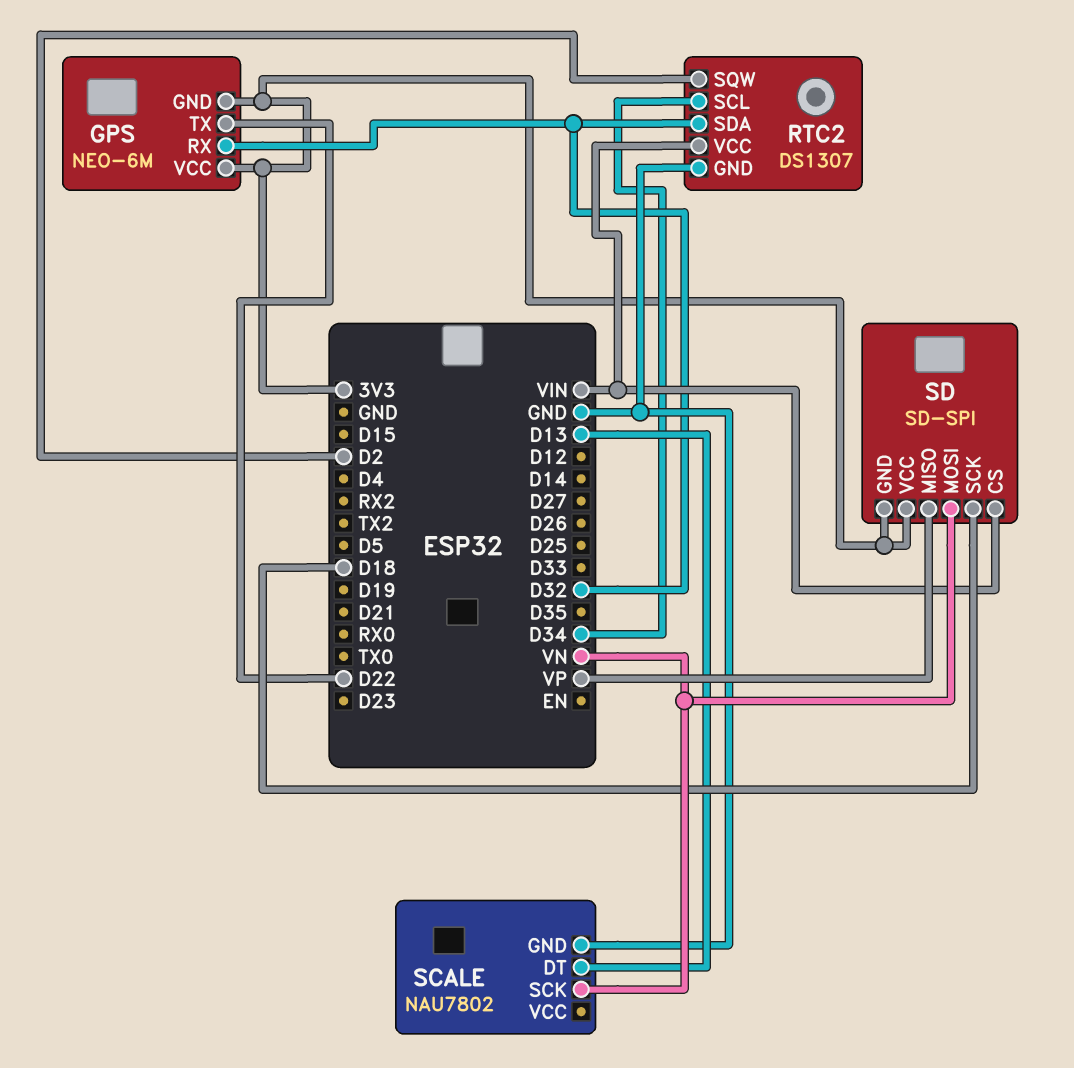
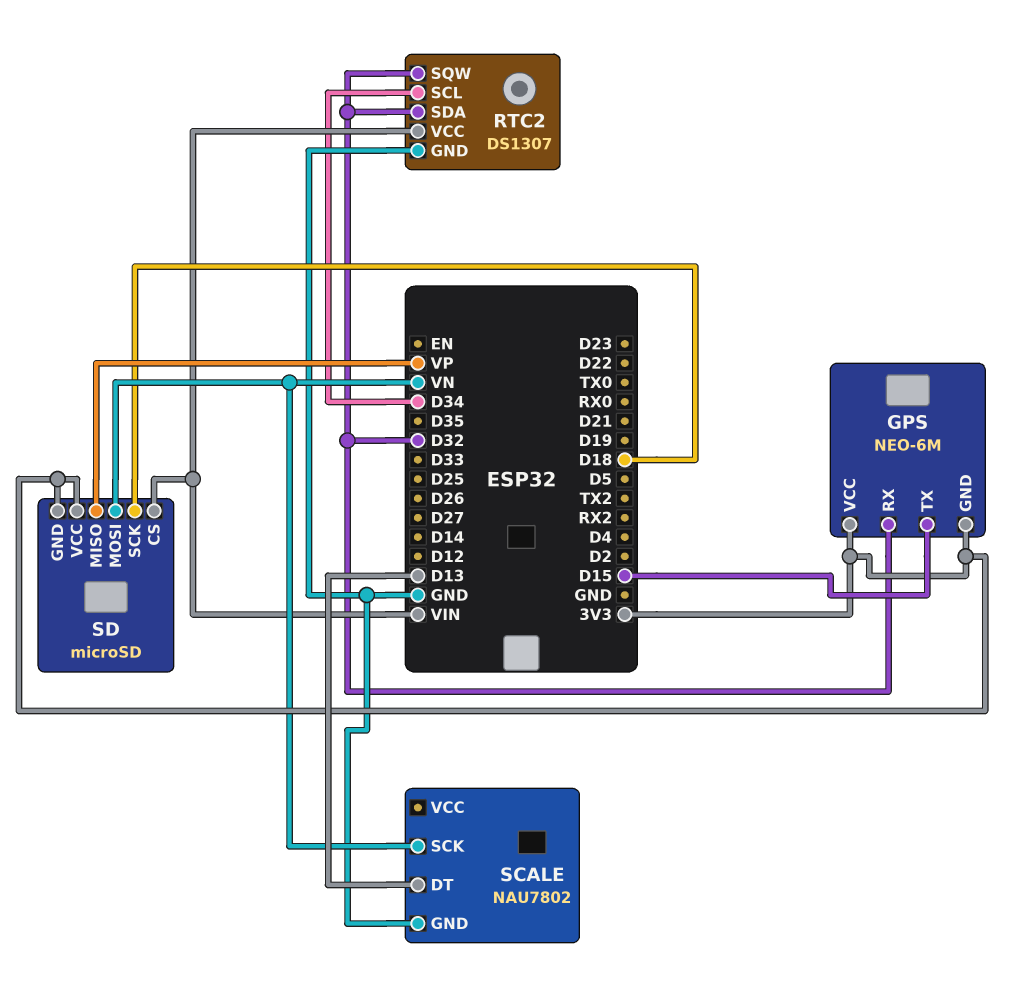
GPS pin TX: D22 -> D15
RTC2 pin SQW: D2 -> D32
SD: SD-SPI -> microSD

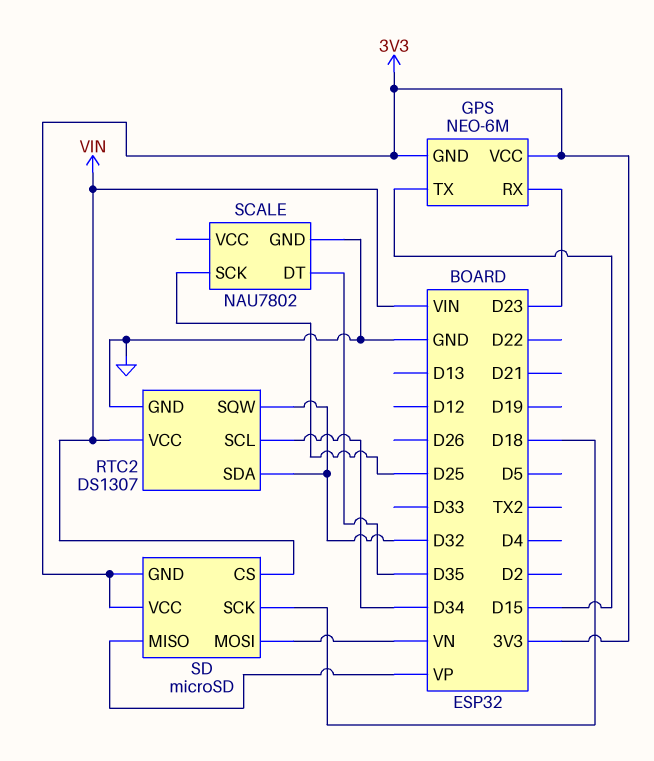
GPS pin RX: D32 -> D23
SCALE pin DT: D13 -> D35
SCALE pin SCK: VN -> D25

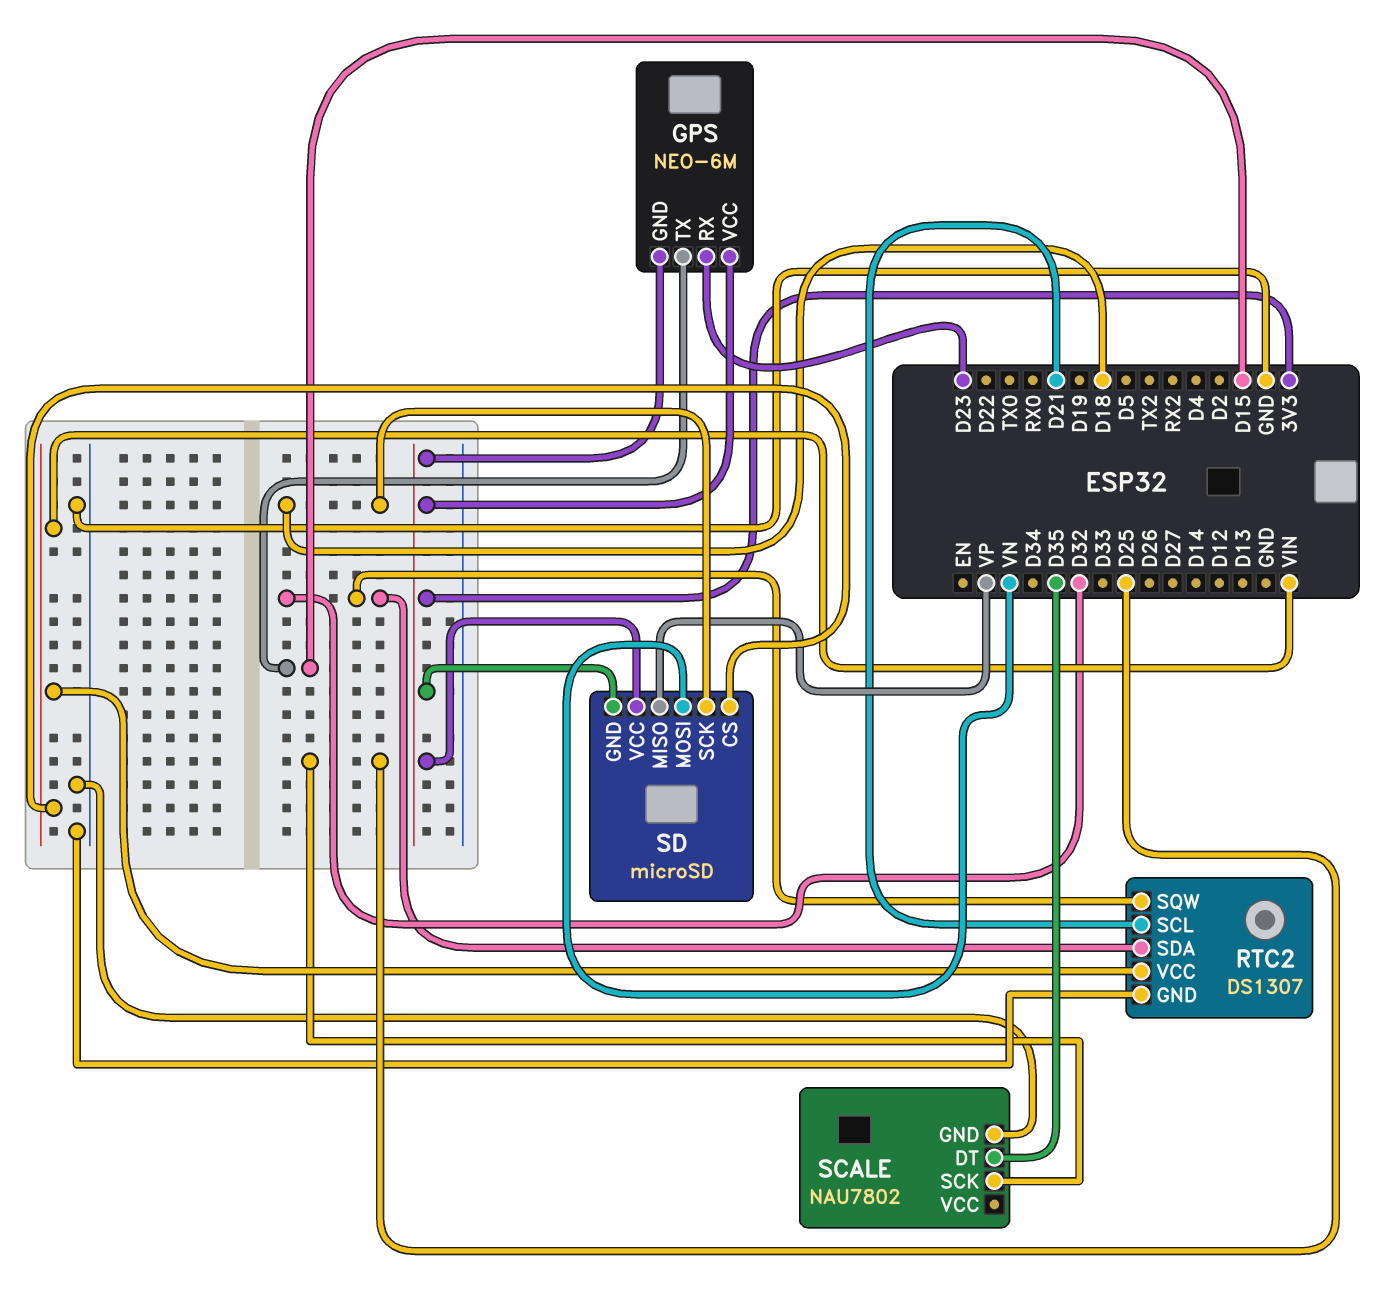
RTC2 pin SCL: D34 -> D21

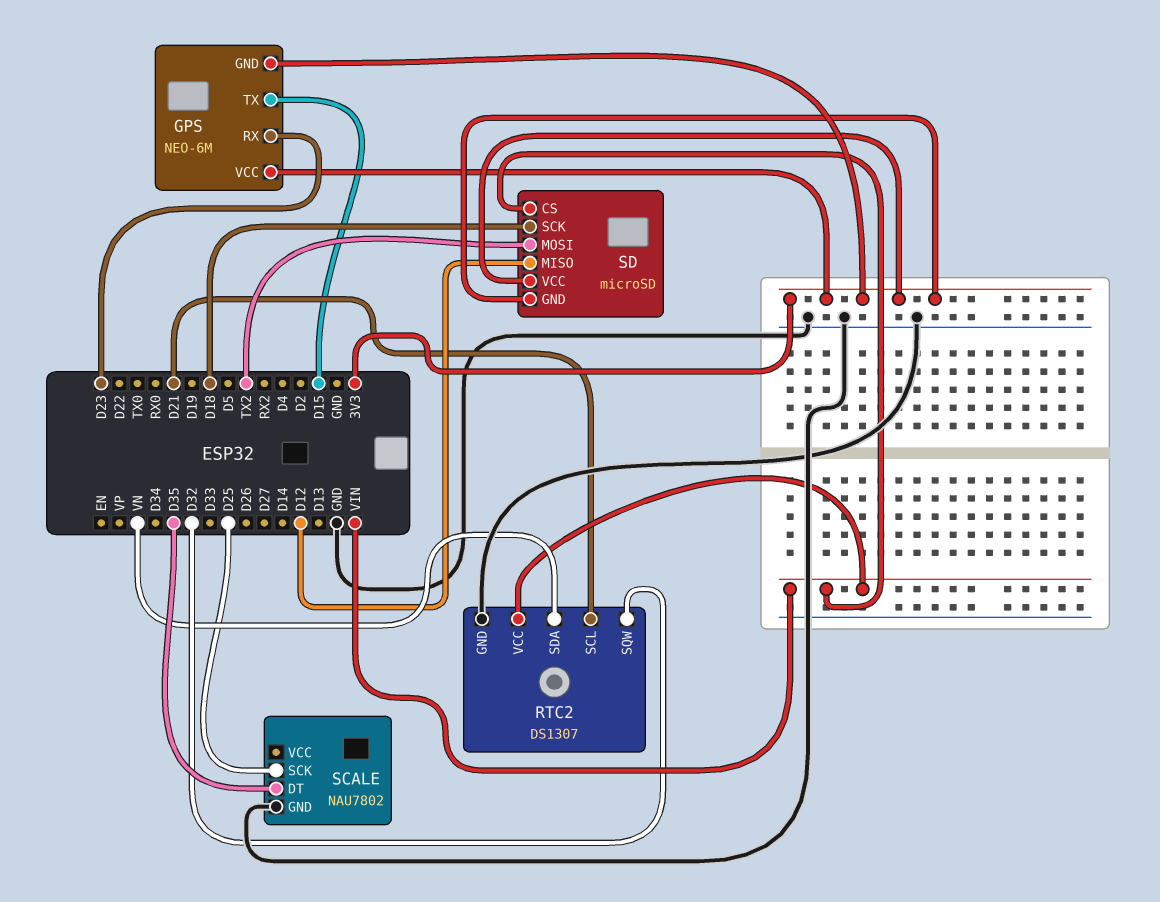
RTC2 pin SDA: D32 -> VN
SD pin MISO: VP -> D12
SD pin MOSI: VN -> TX2

